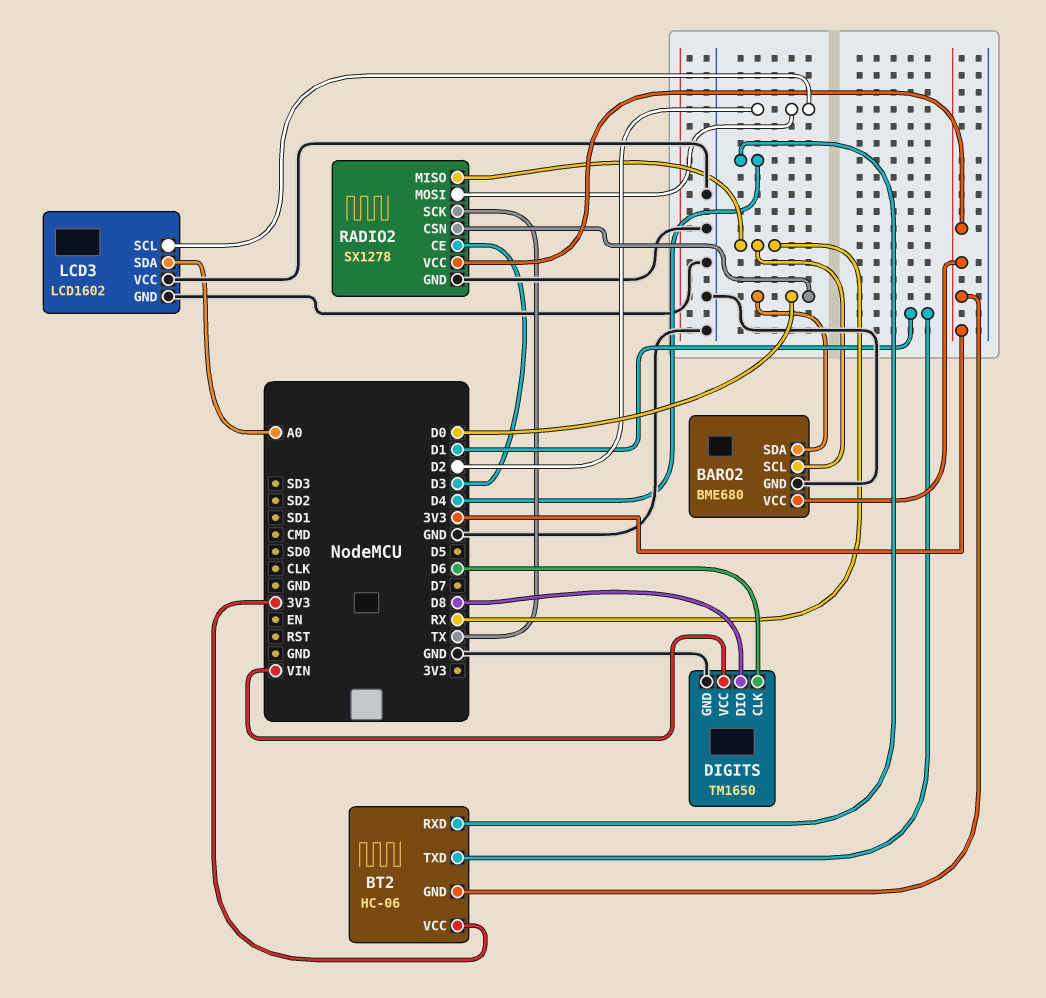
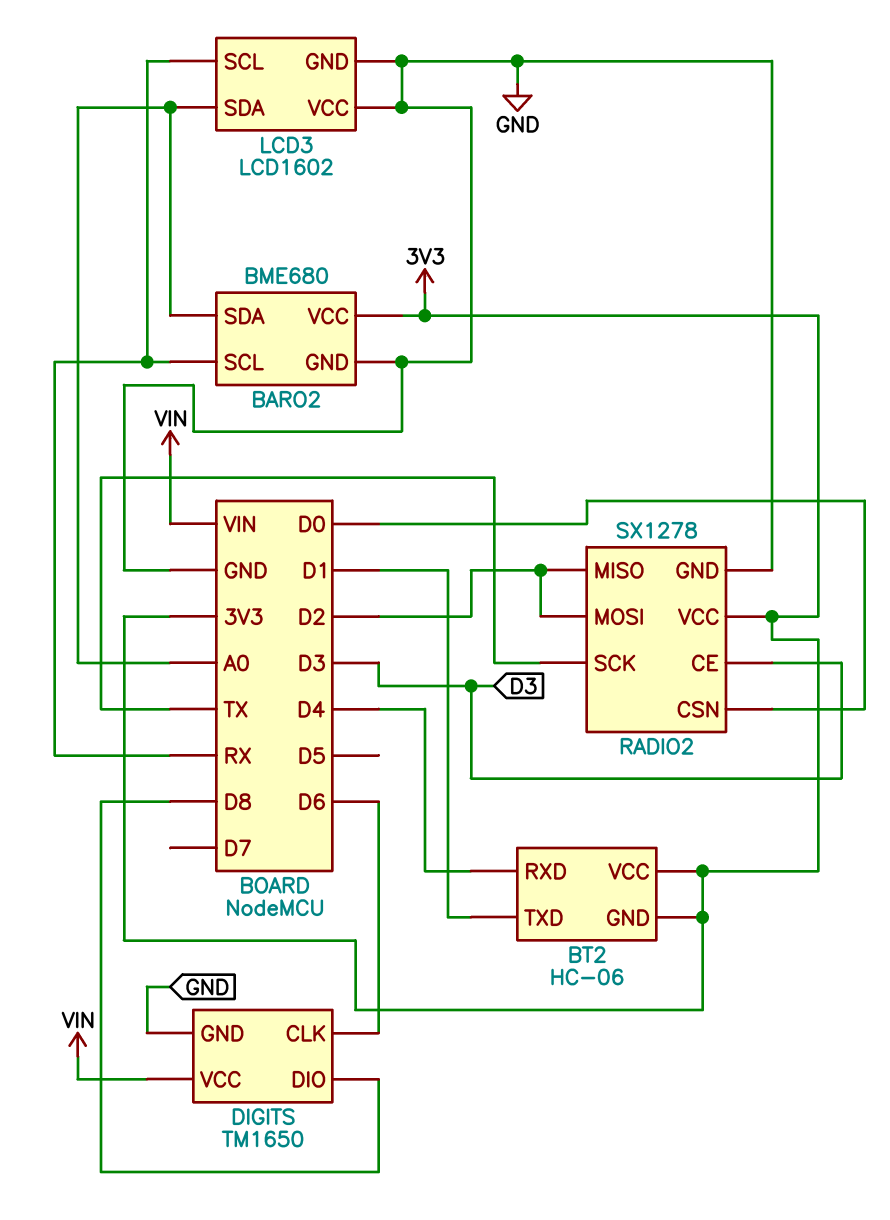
BARO2 pin SDA: D0 -> A0
LCD3 pin SCL: D2 -> RX
RADIO2 pin MISO: RX -> D2

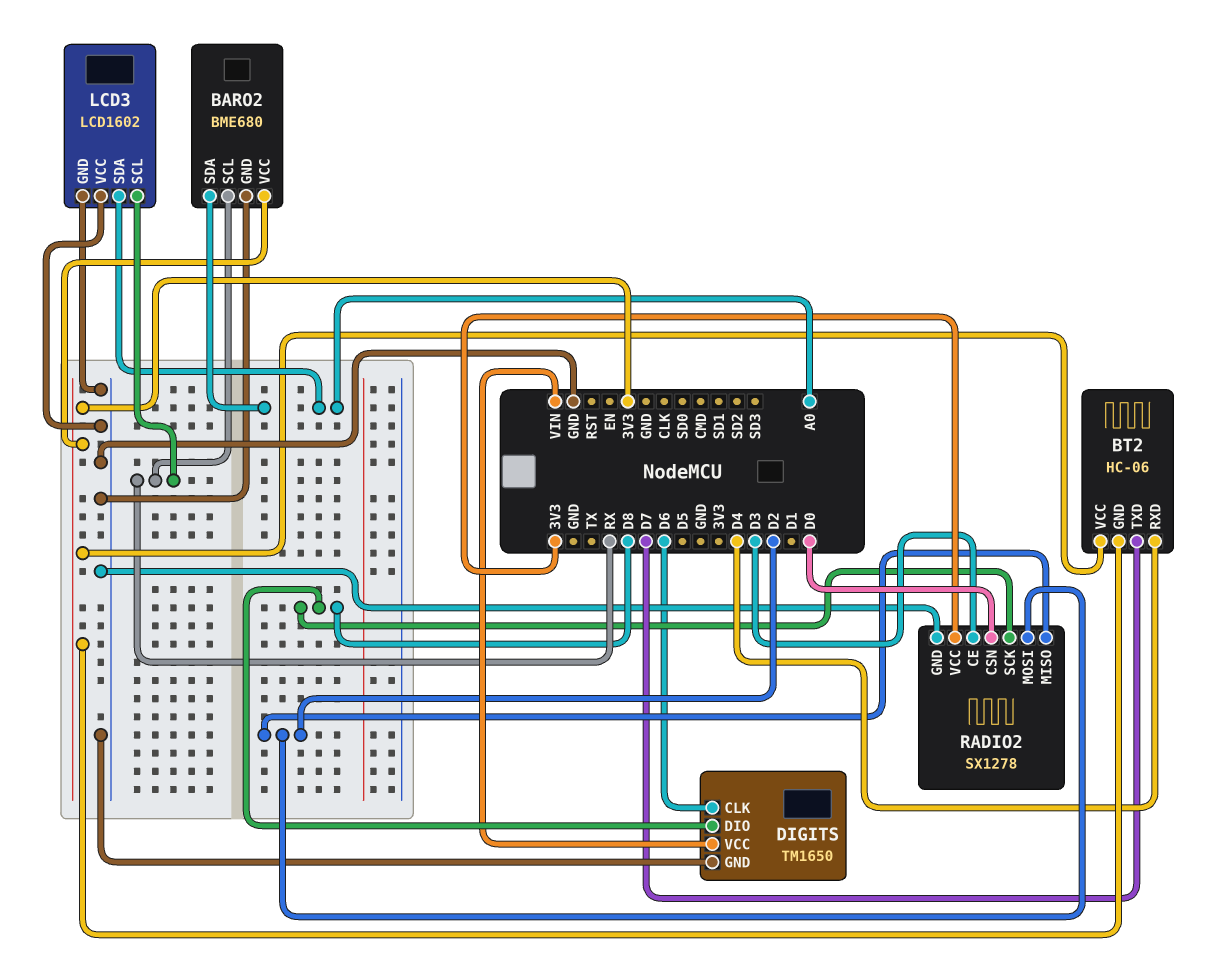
BT2 pin TXD: D1 -> D7
RADIO2 pin SCK: TX -> D8

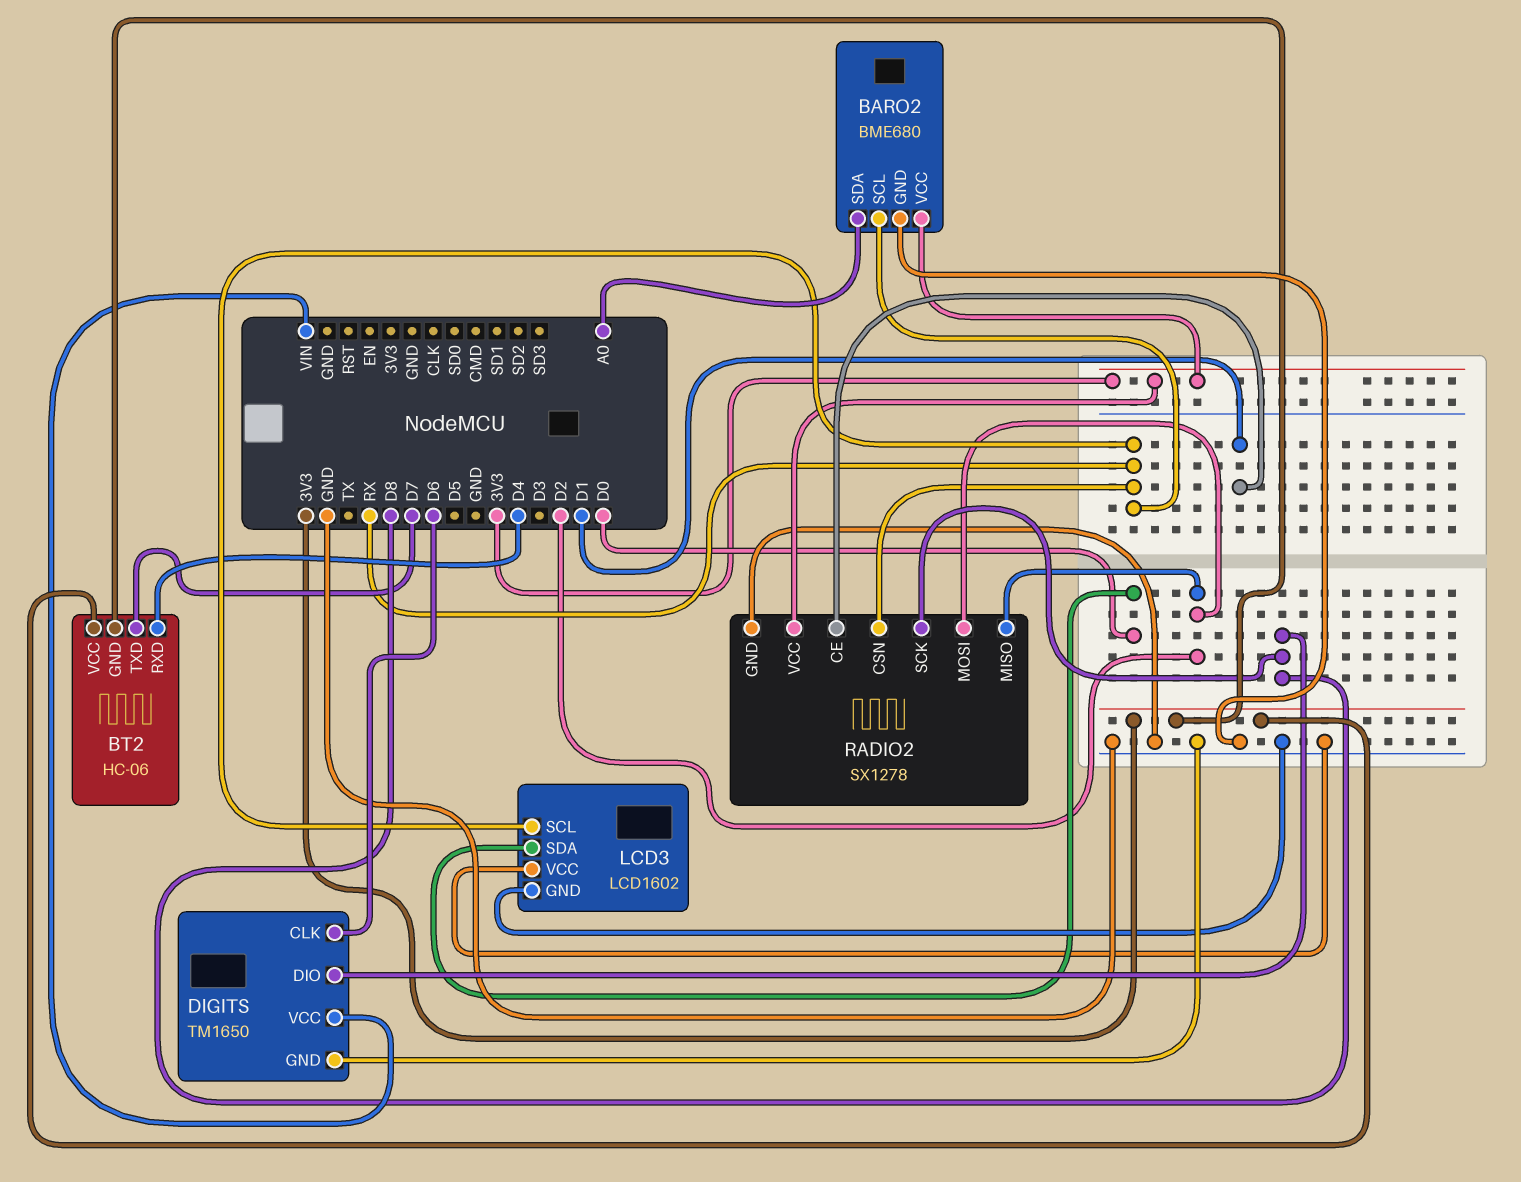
LCD3 pin SDA: A0 -> D0
RADIO2 pin CE: D3 -> D1
RADIO2 pin CSN: D0 -> RX

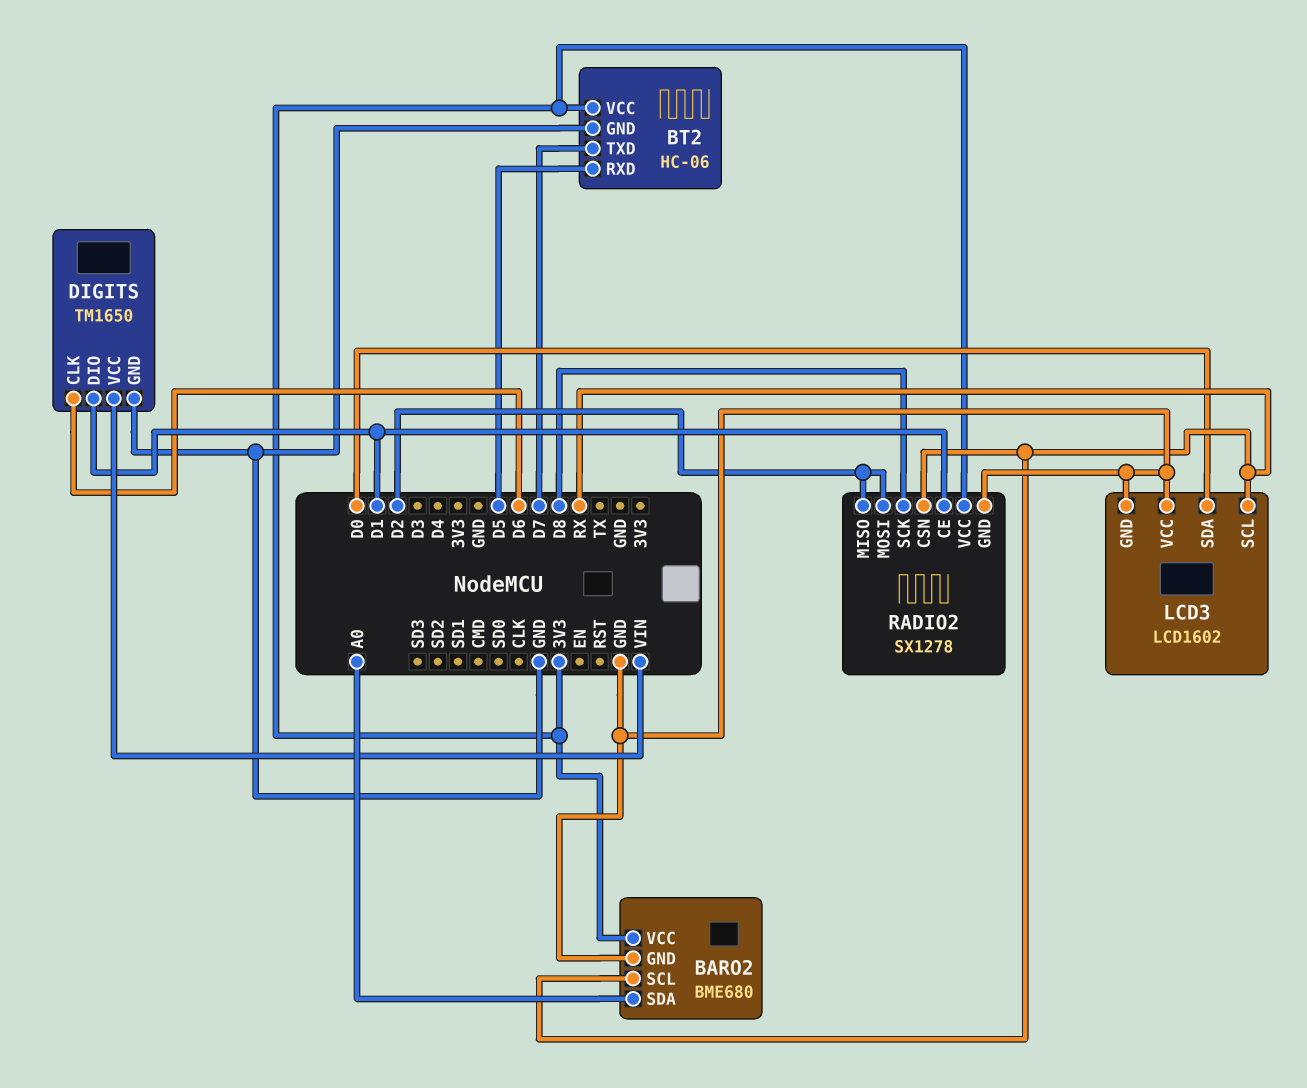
BT2 pin GND: 3V3 -> GND
BT2 pin RXD: D4 -> D5
DIGITS pin DIO: D8 -> D1

